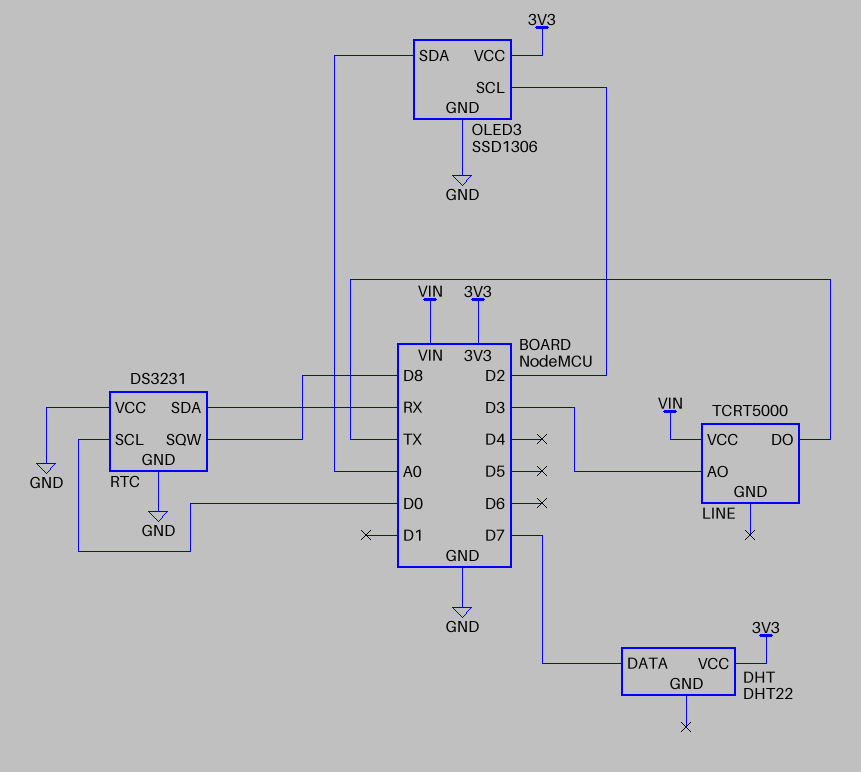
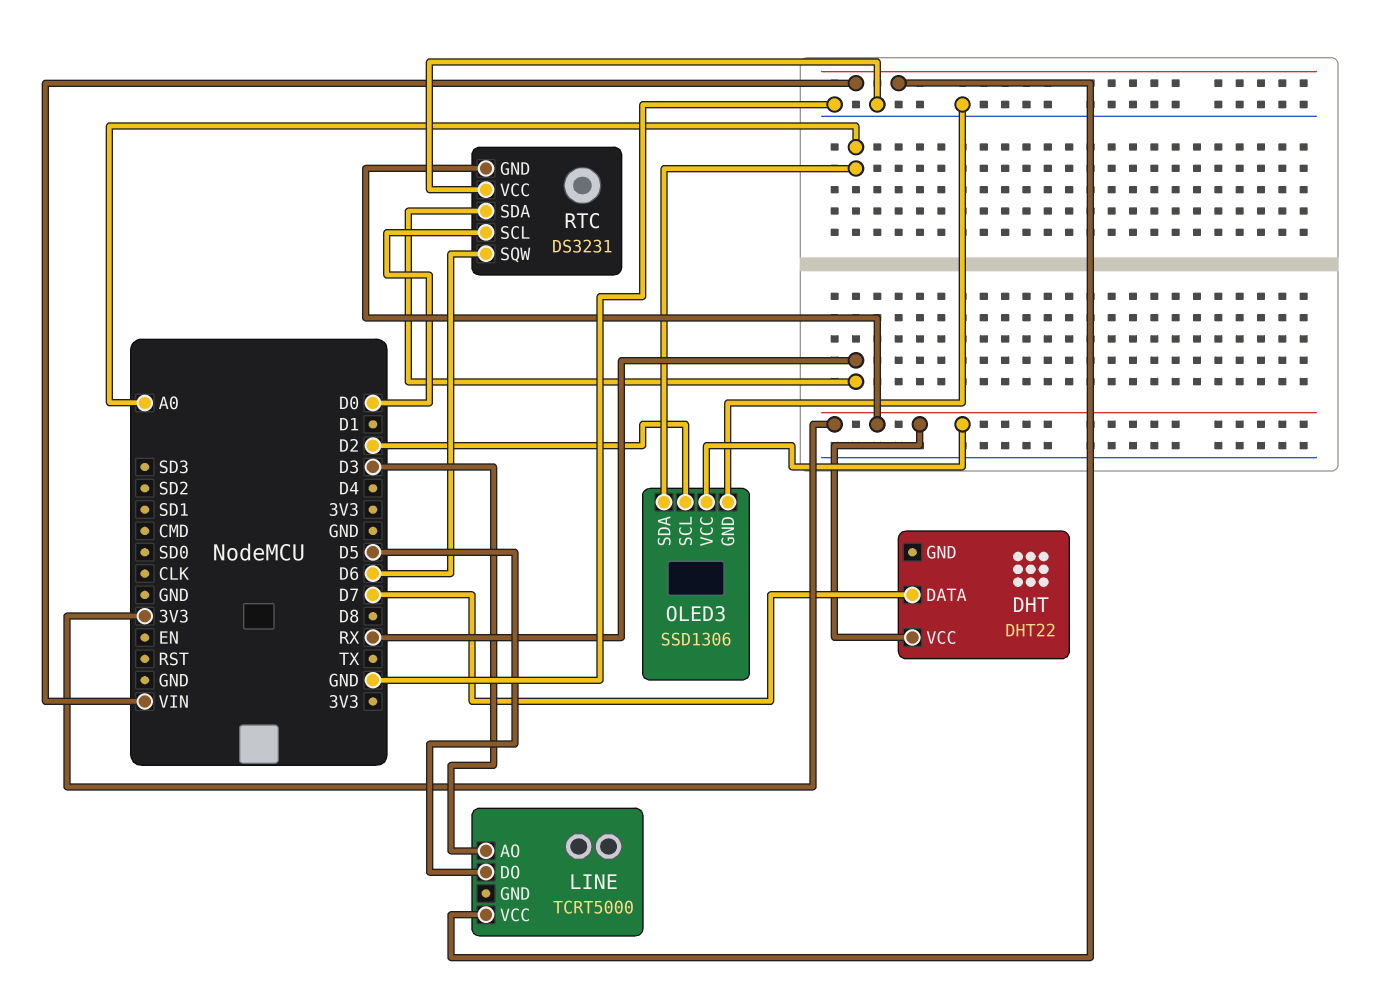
LINE pin DO: TX -> D5
RTC pin GND: GND -> 3V3
RTC pin SQW: D8 -> D6

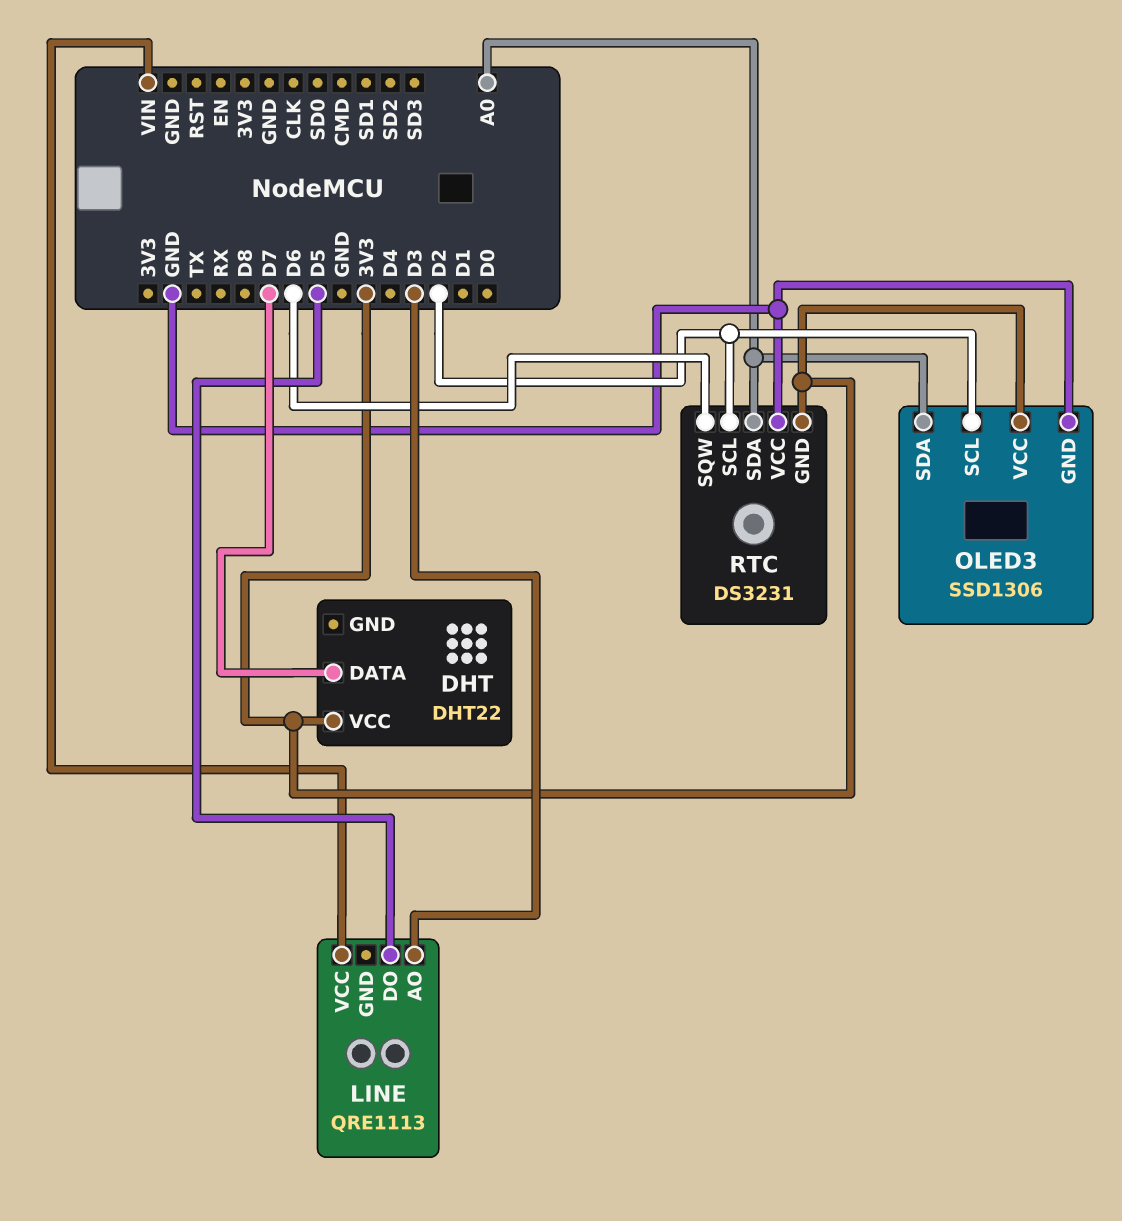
LINE: TCRT5000 -> QRE1113
RTC pin SCL: D0 -> D2
RTC pin SDA: RX -> A0

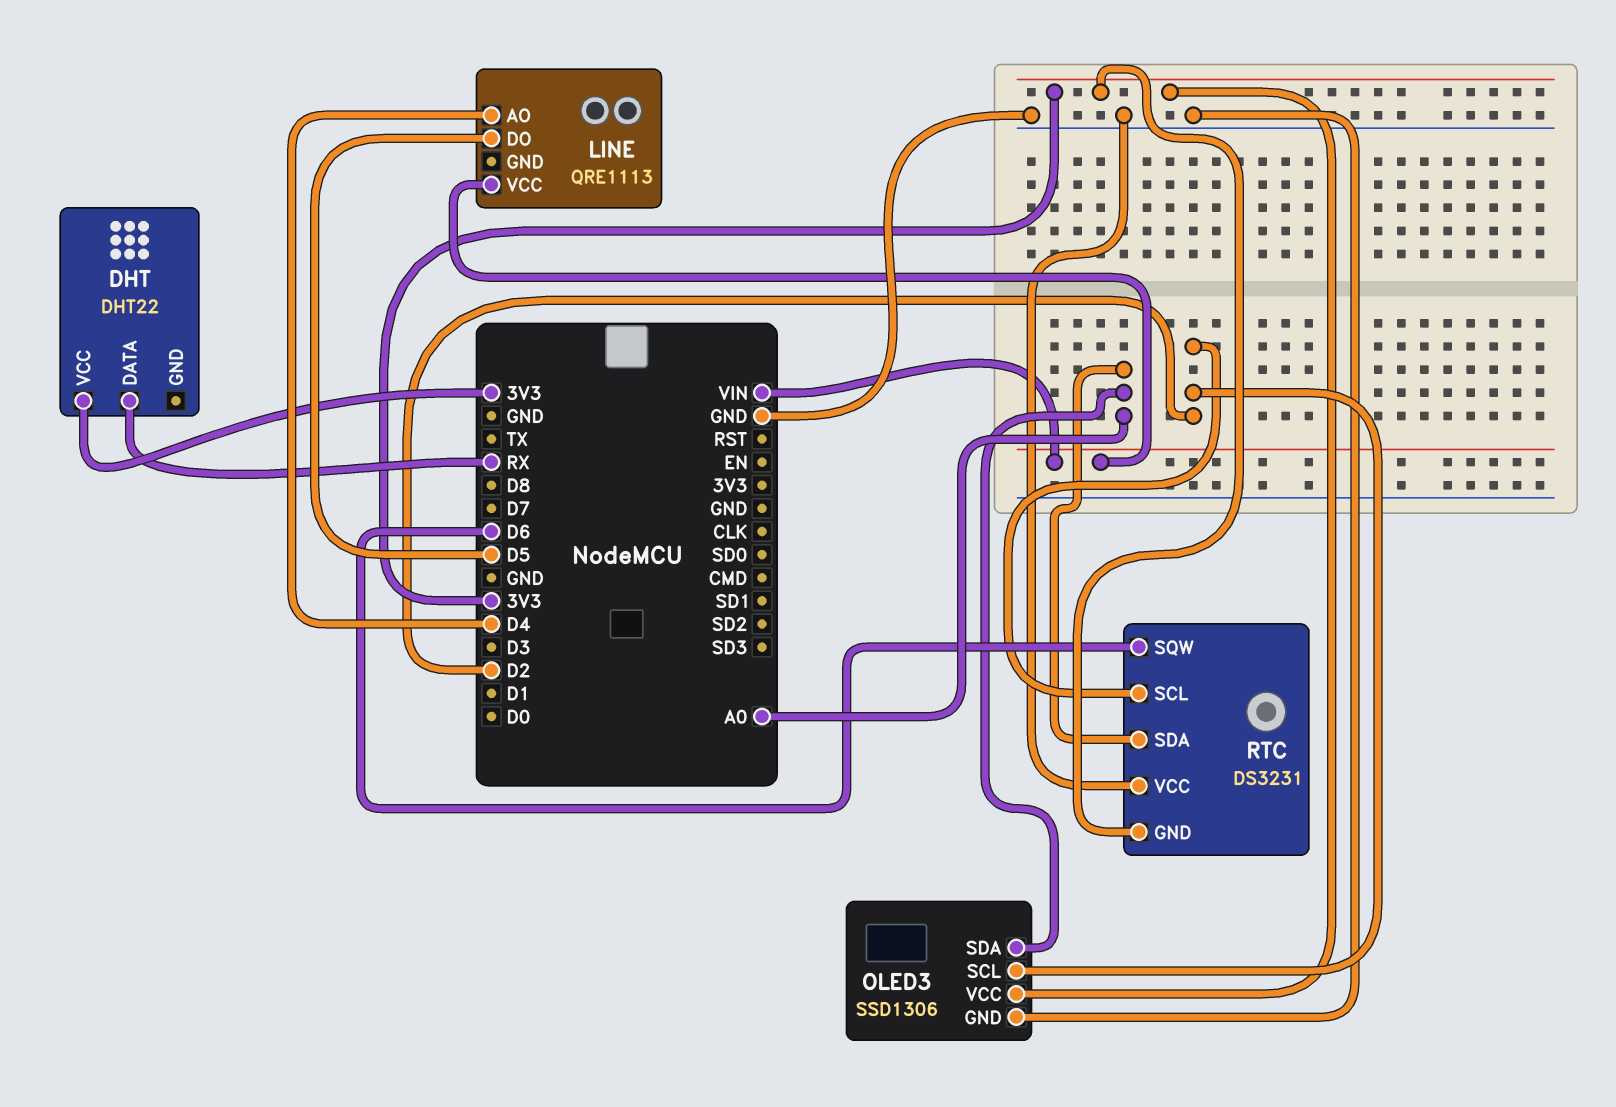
DHT pin DATA: D7 -> RX
LINE pin AO: D3 -> D4

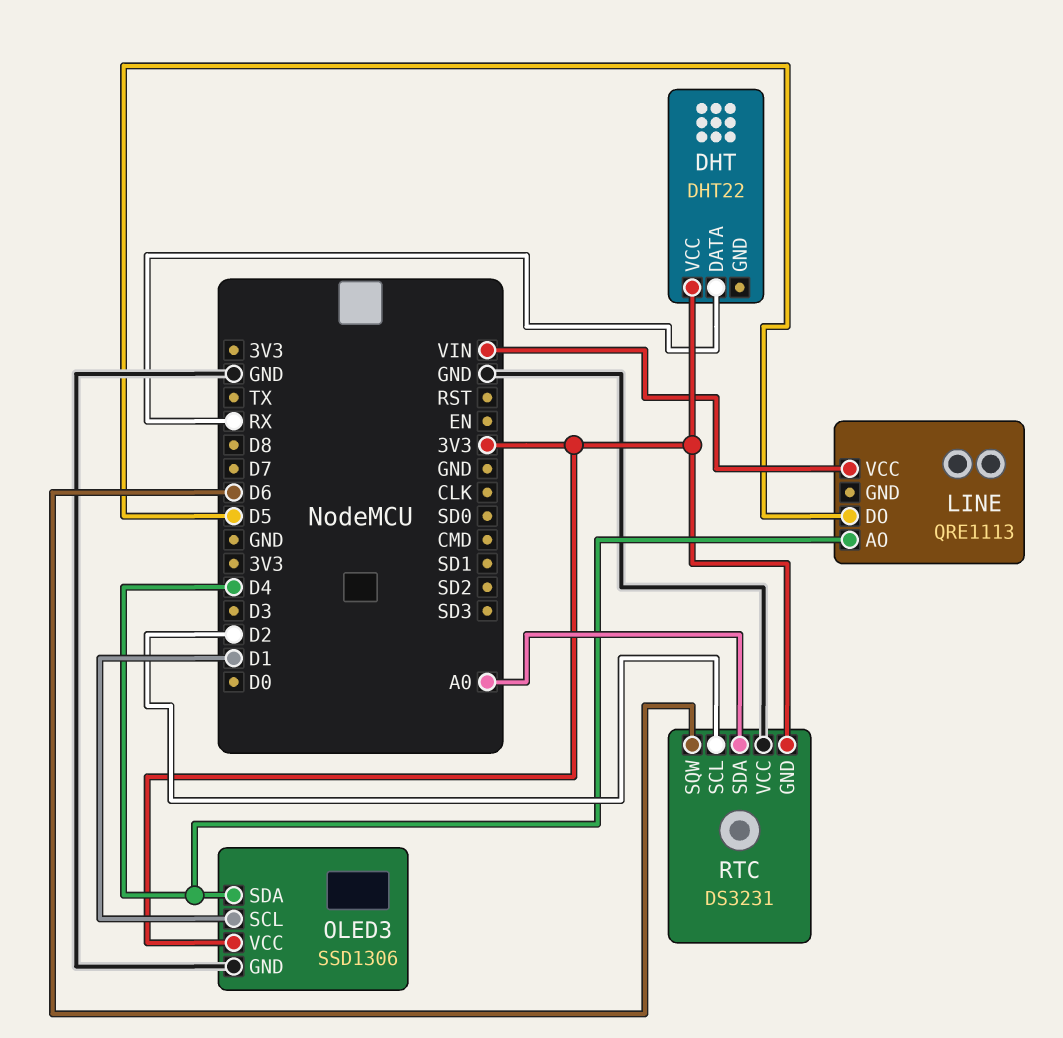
OLED3 pin SCL: D2 -> D1
OLED3 pin SDA: A0 -> D4

